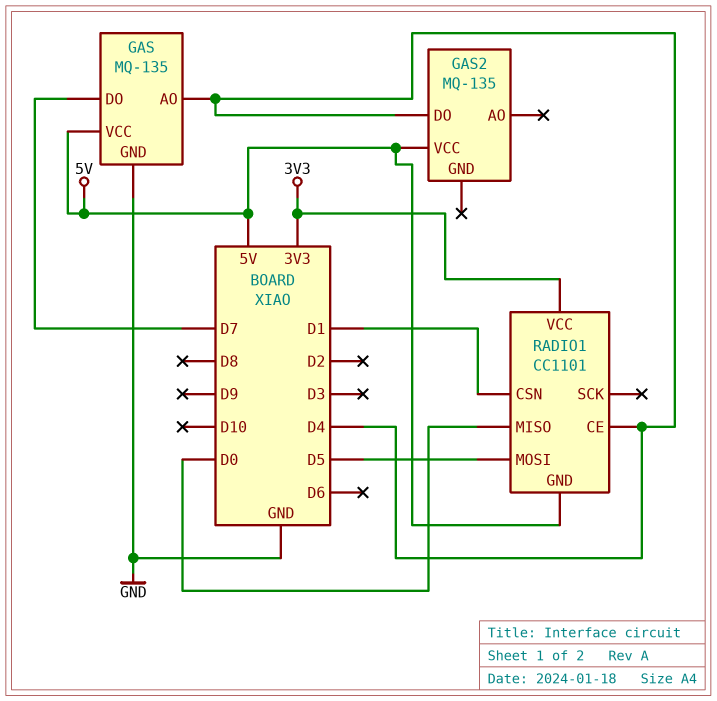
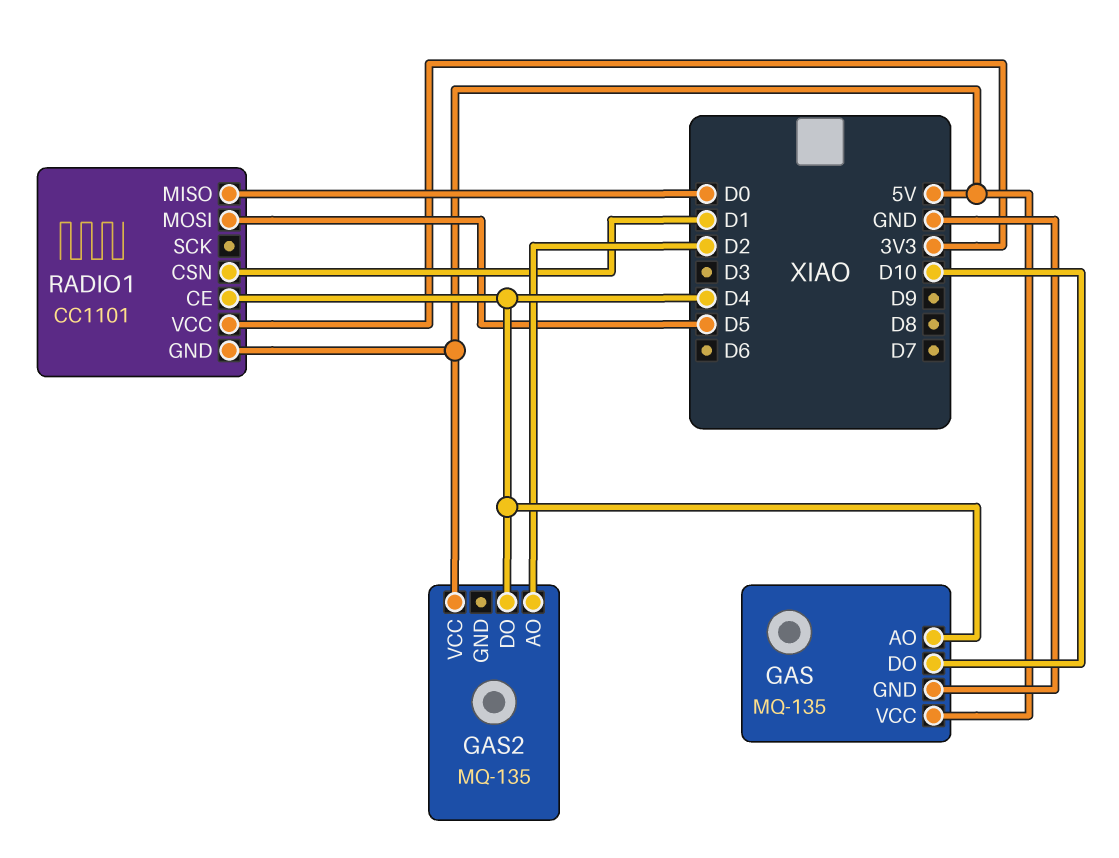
GAS pin DO: D7 -> D10
GAS2 pin AO: none -> D2

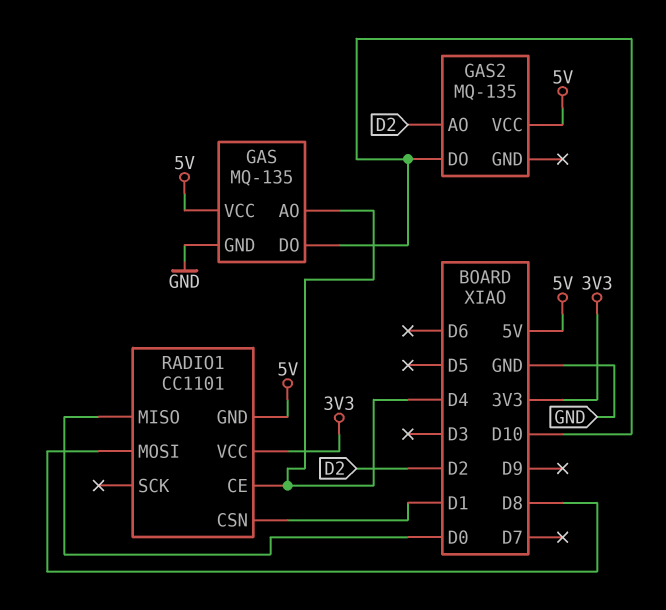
GAS2 pin DO: D4 -> D10
RADIO1 pin MOSI: D5 -> D8

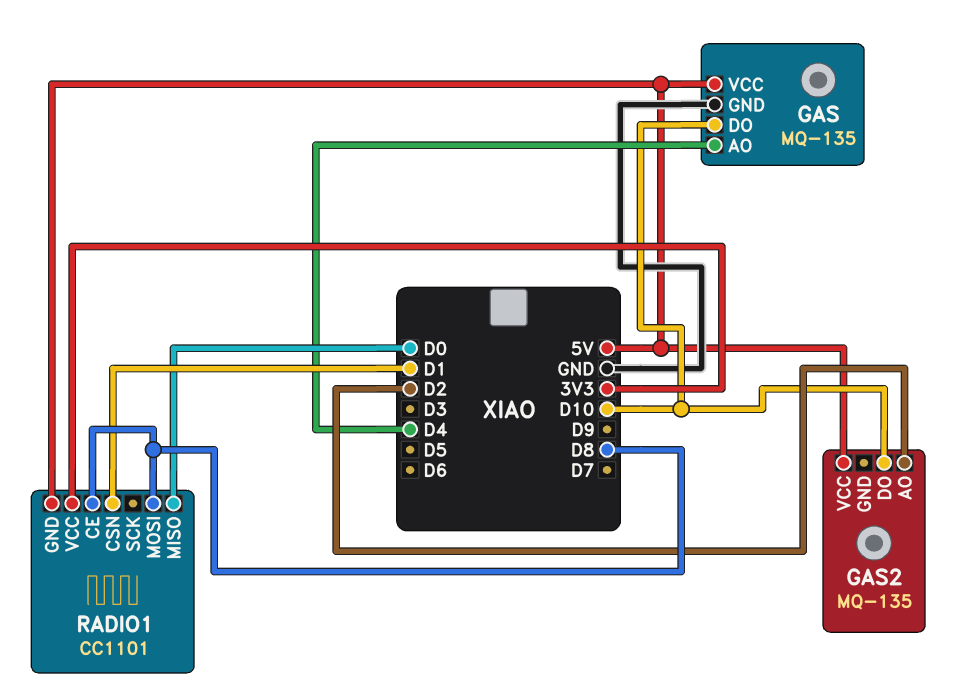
RADIO1 pin CE: D4 -> D8

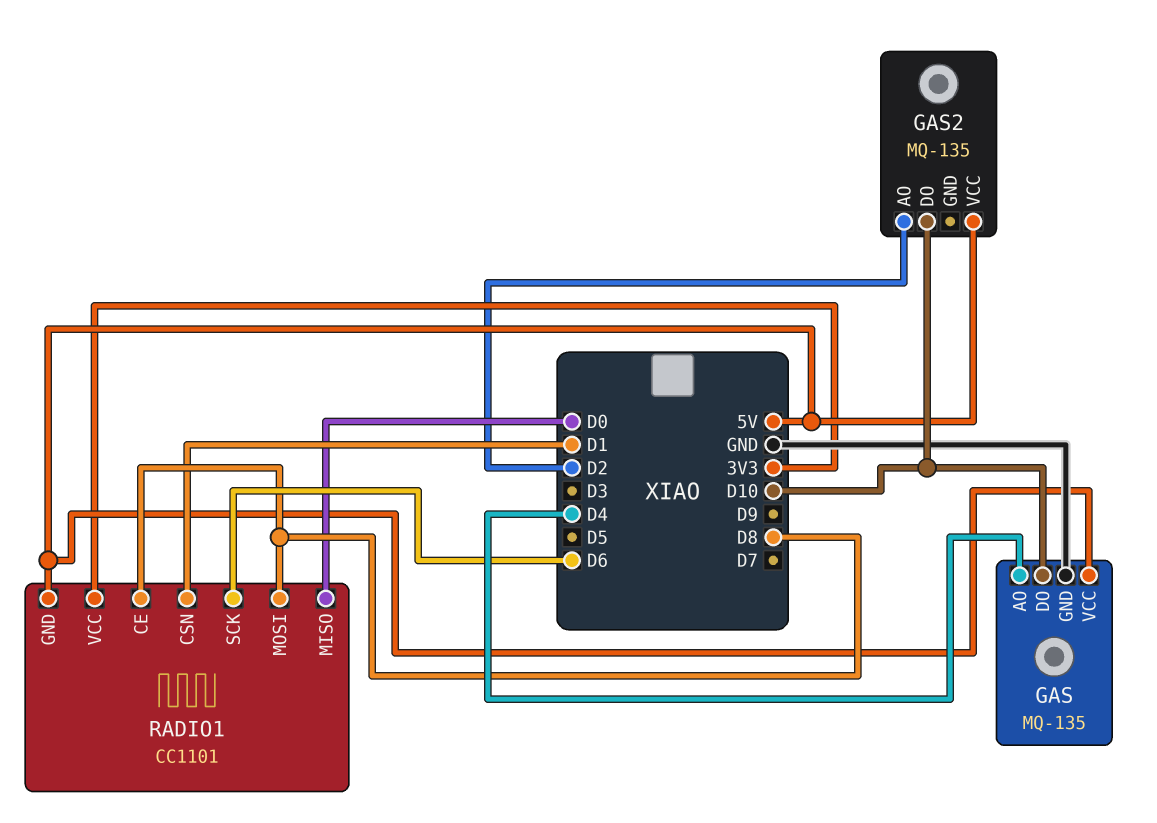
RADIO1 pin SCK: none -> D6

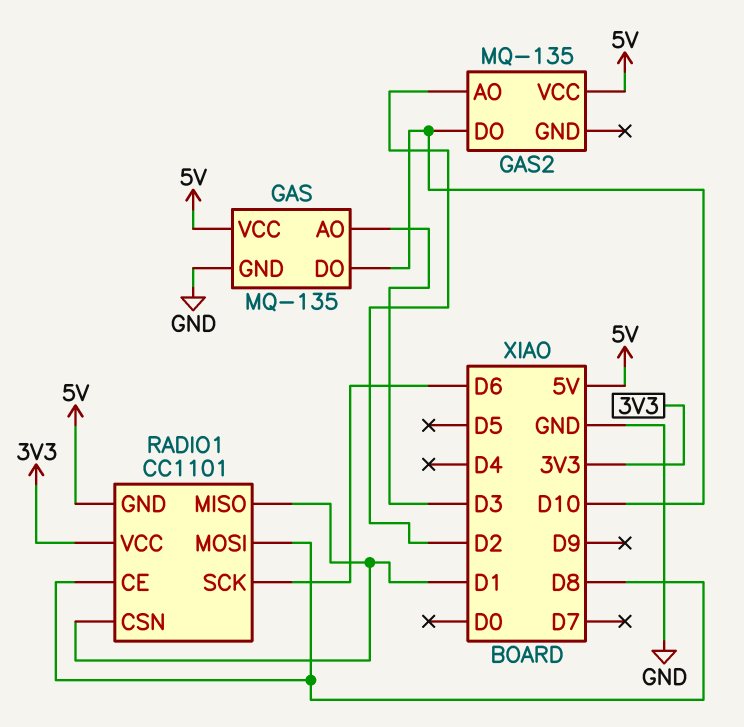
GAS pin AO: D4 -> D3
RADIO1 pin MISO: D0 -> D1

